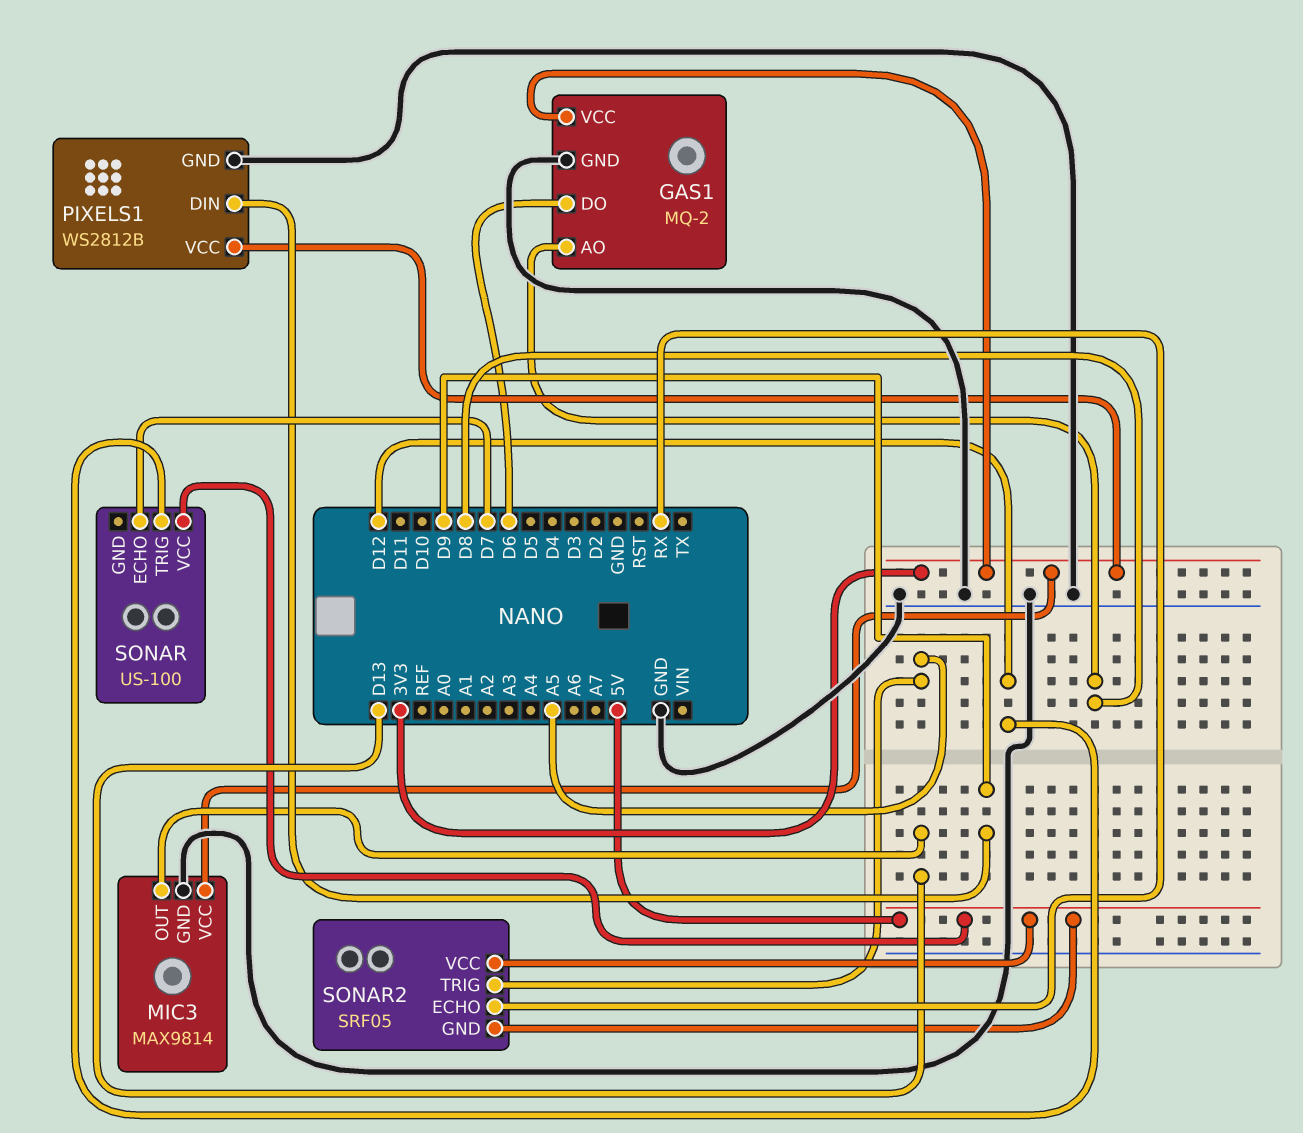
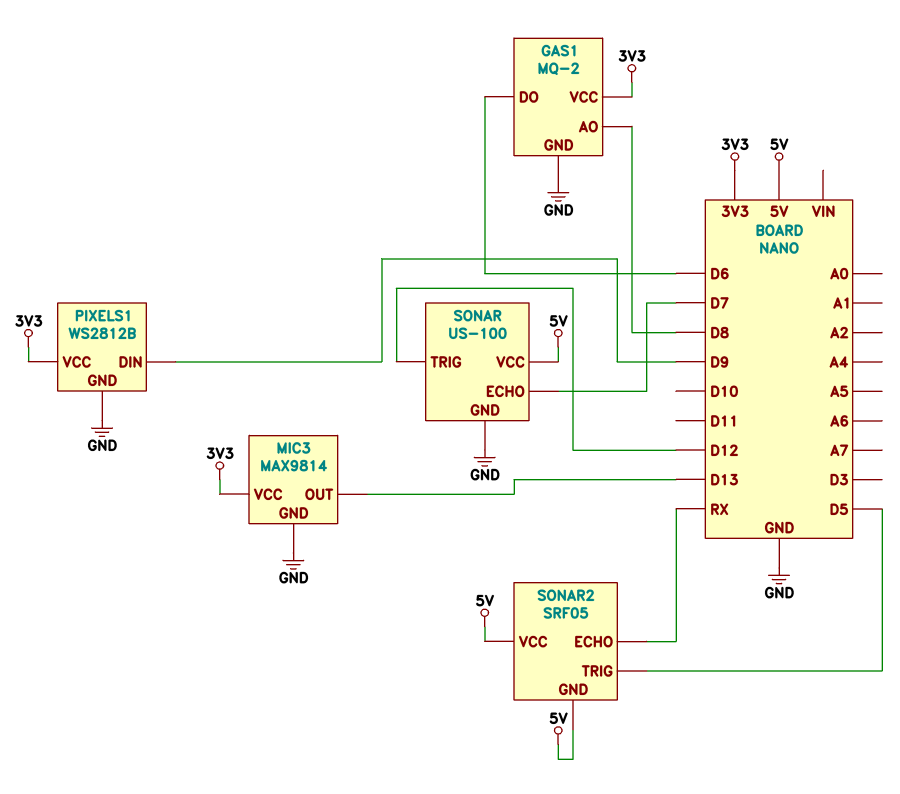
SONAR pin GND: none -> GND
SONAR2 pin TRIG: A5 -> D5

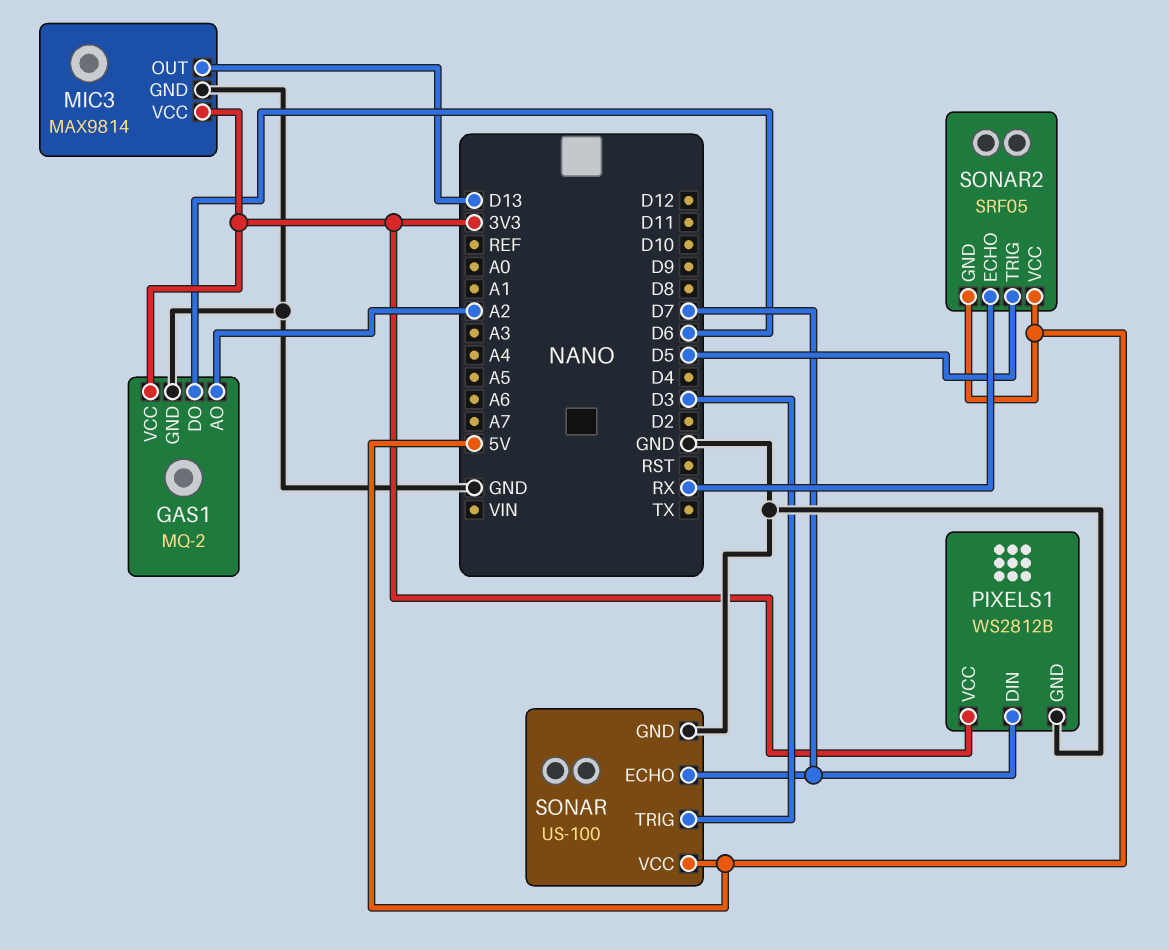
GAS1 pin AO: D8 -> A2
PIXELS1 pin DIN: D9 -> D7
SONAR pin TRIG: D12 -> D3

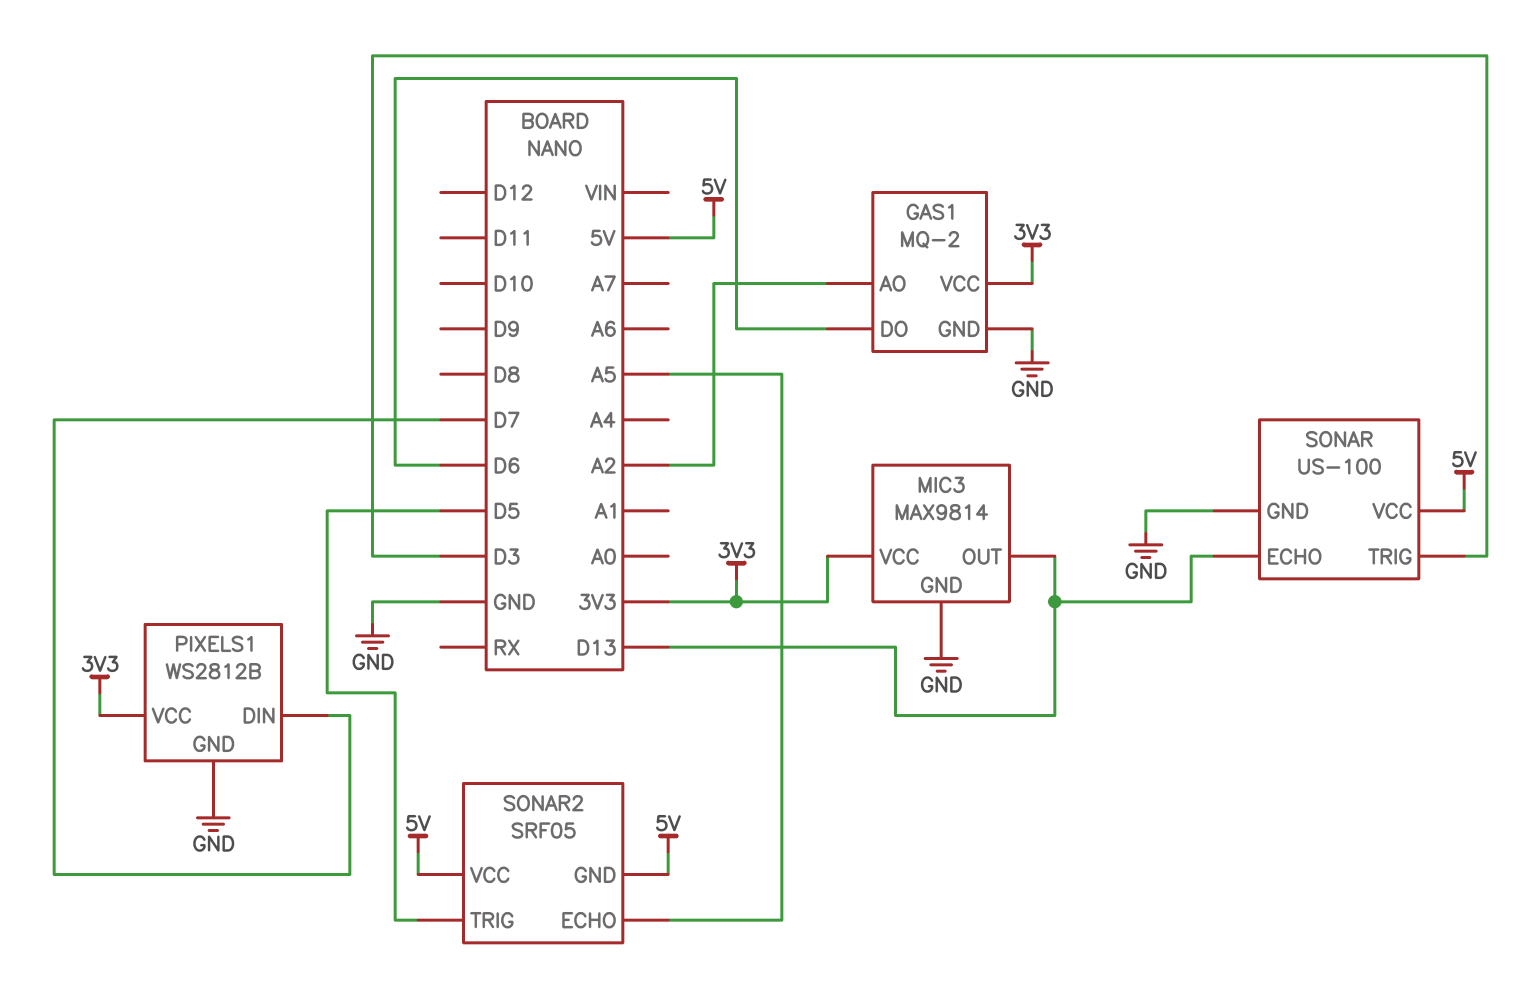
SONAR pin ECHO: D7 -> D13
SONAR2 pin ECHO: RX -> A5

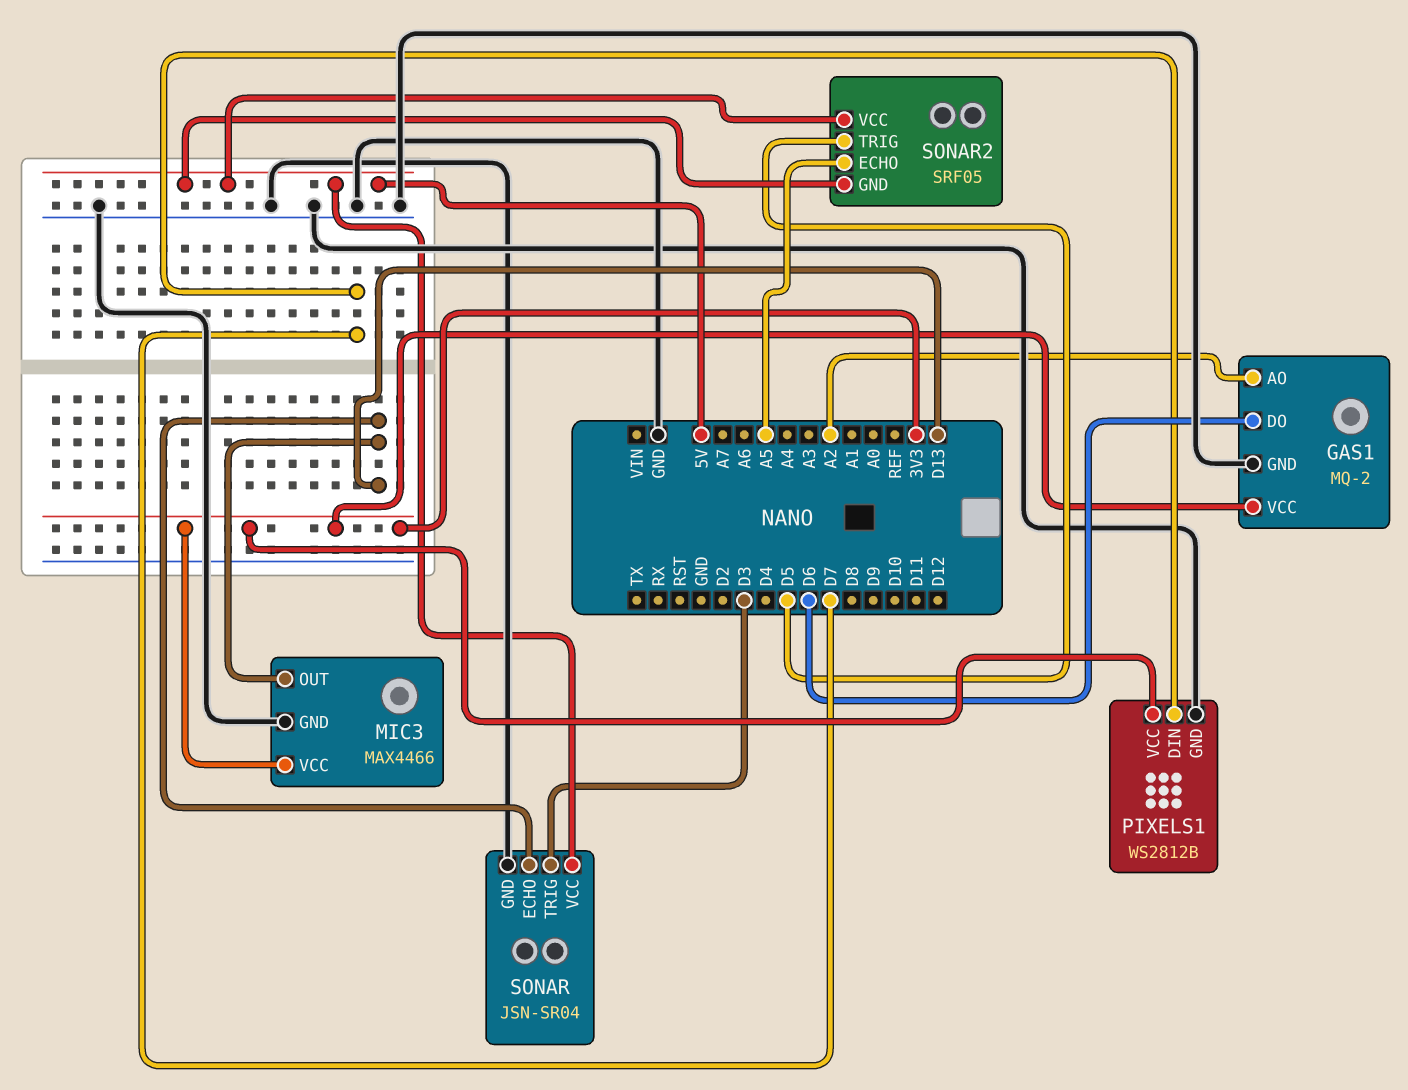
MIC3: MAX9814 -> MAX4466
SONAR: US-100 -> JSN-SR04

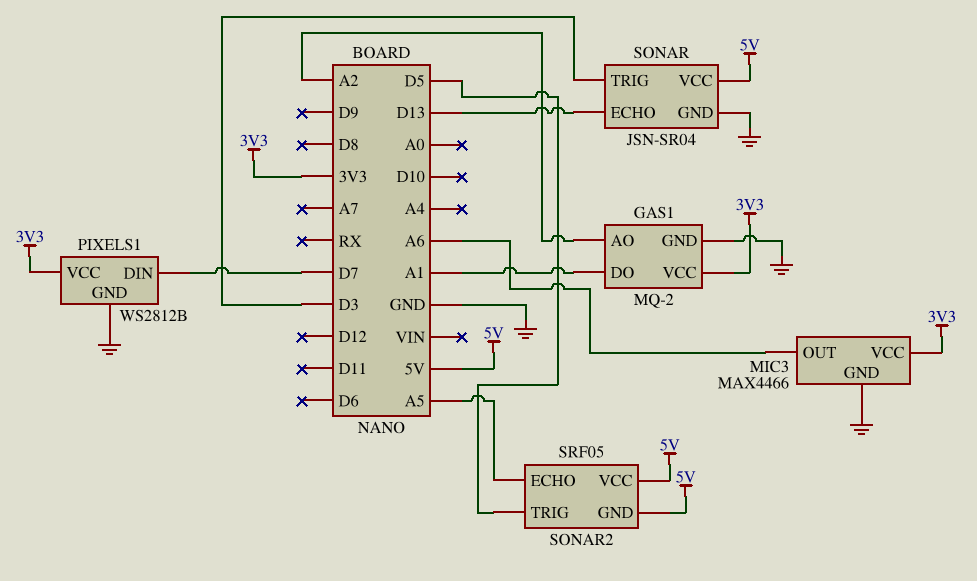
GAS1 pin DO: D6 -> A1
MIC3 pin OUT: D13 -> A6

